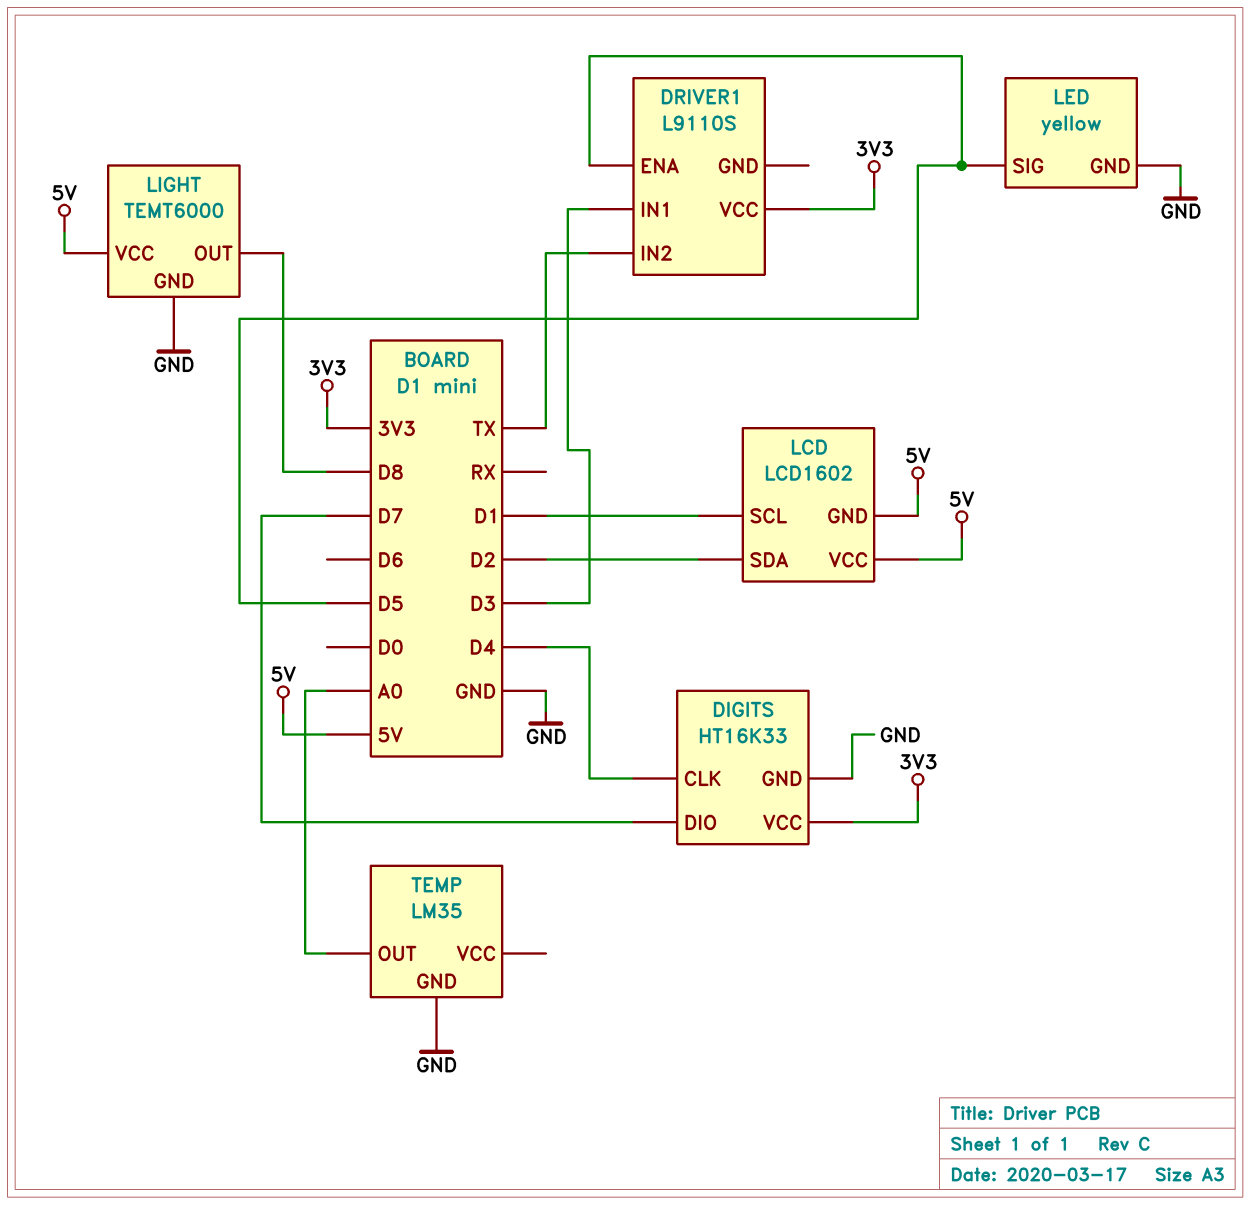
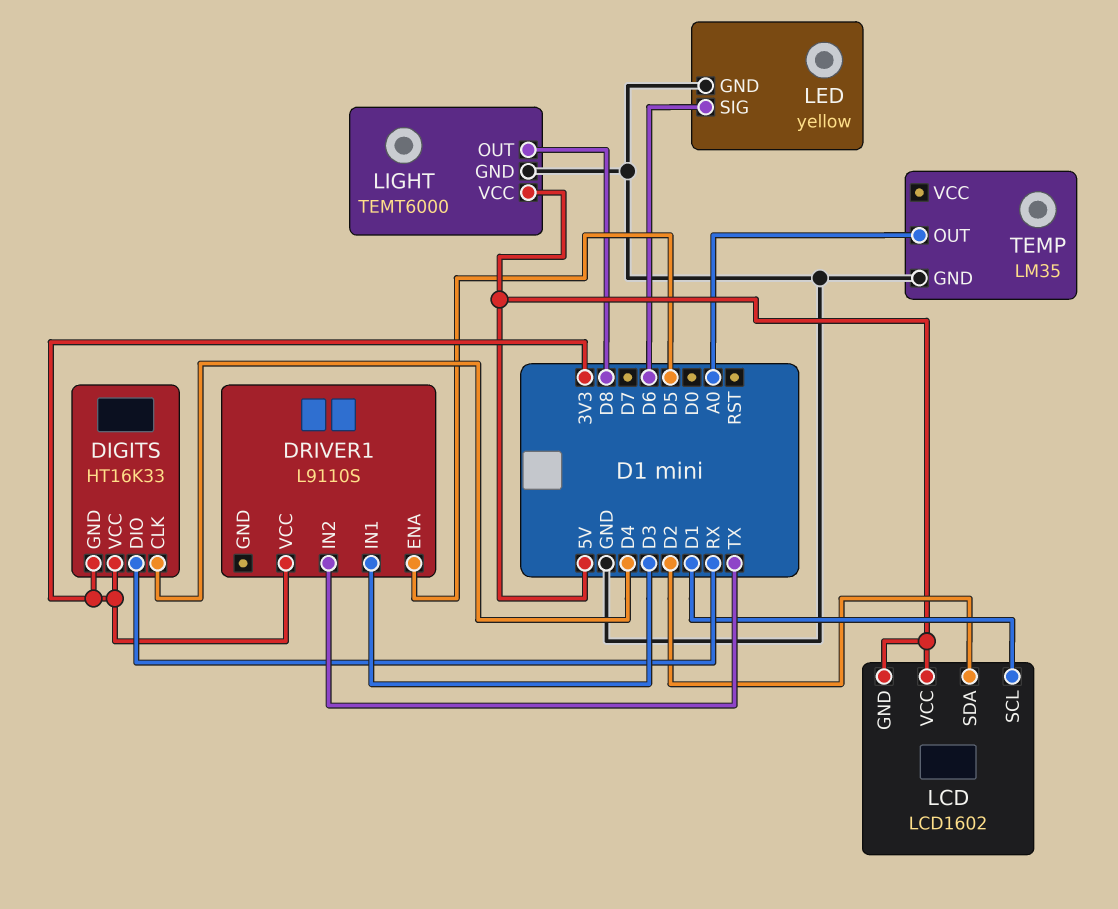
DIGITS pin DIO: D7 -> RX
DIGITS pin GND: GND -> 3V3
LED pin SIG: D5 -> D6

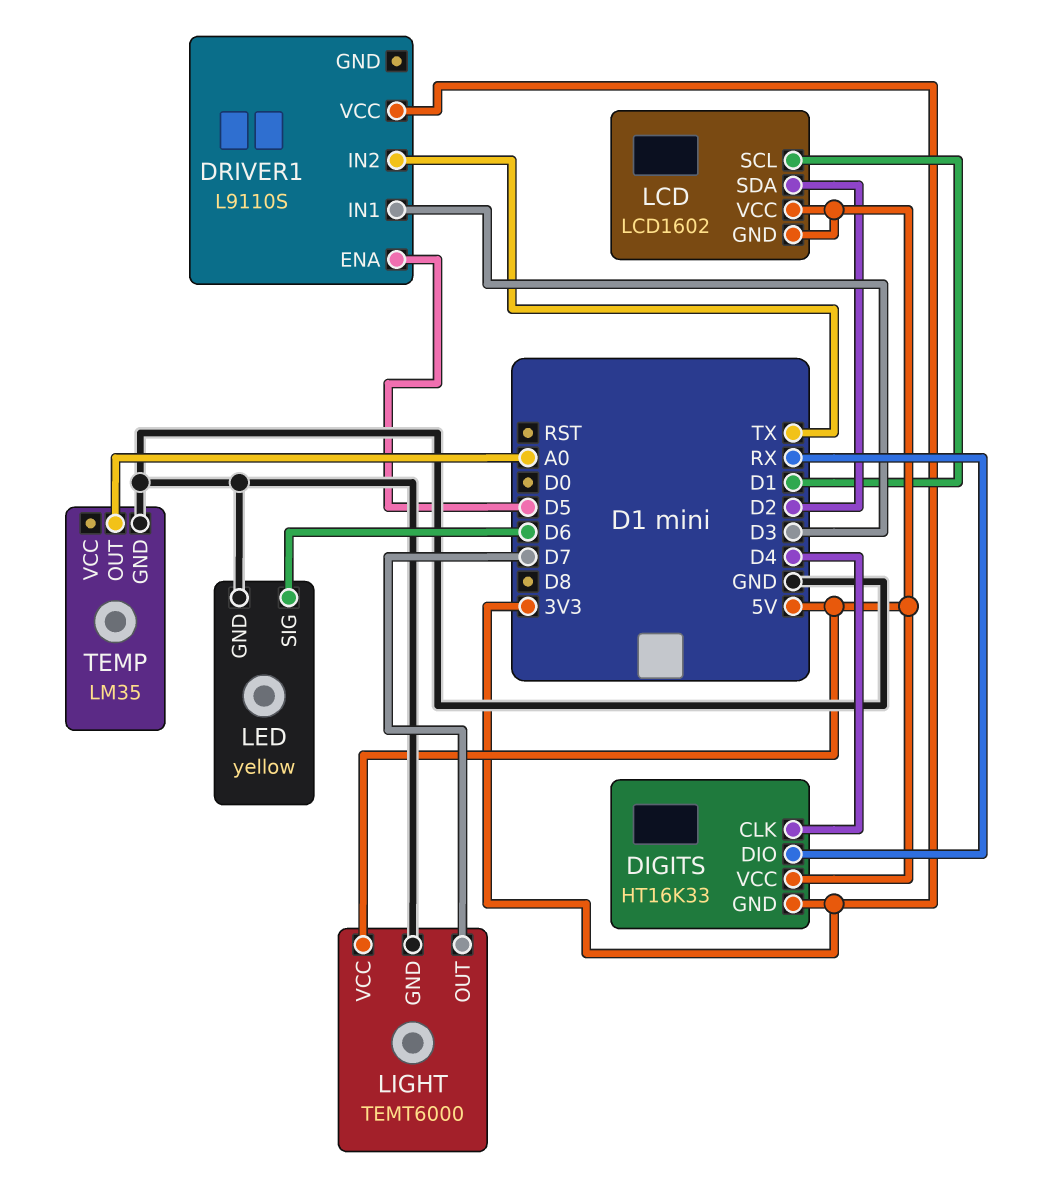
DIGITS pin VCC: 3V3 -> 5V
LIGHT pin OUT: D8 -> D7

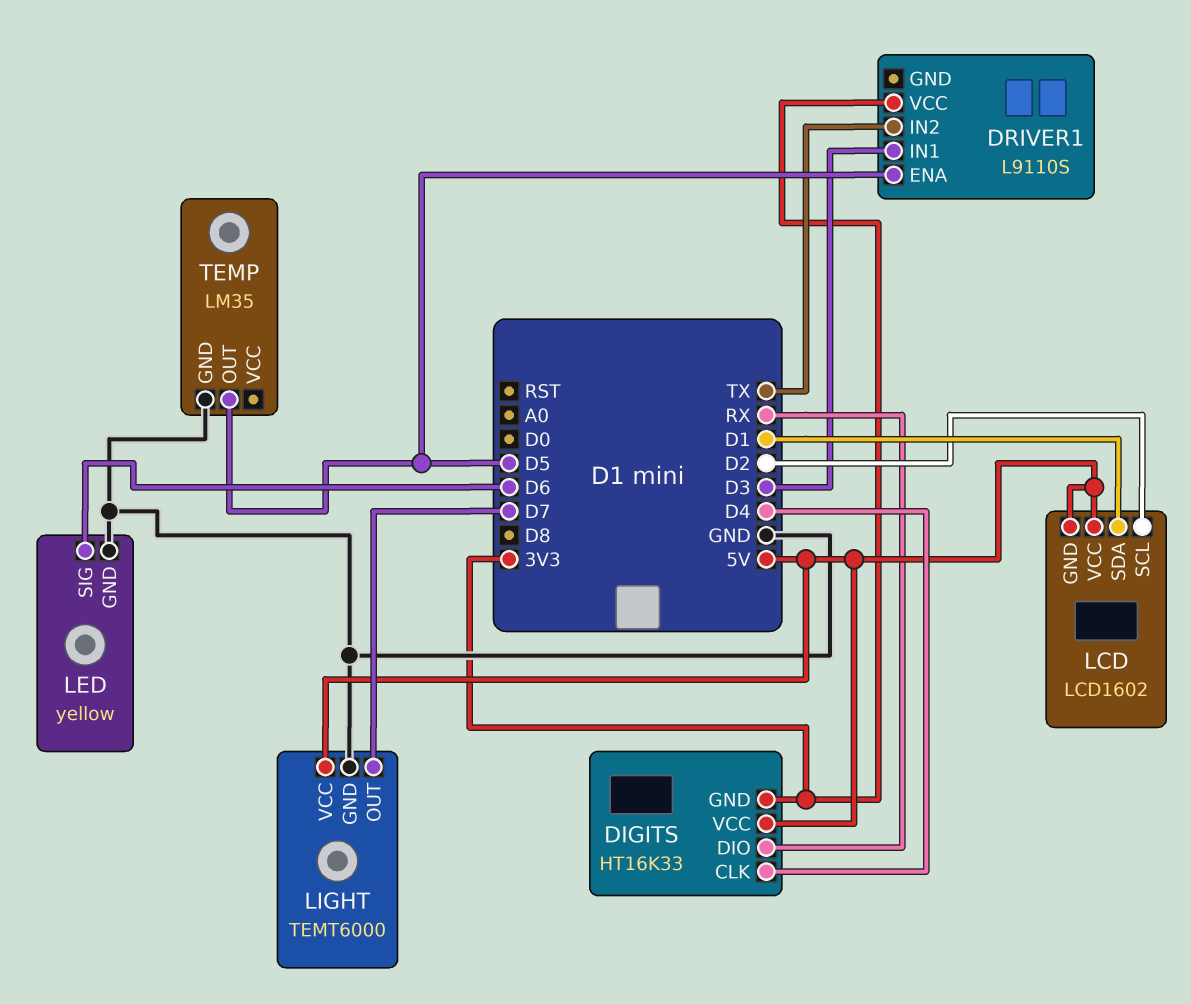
LCD pin SCL: D1 -> D2
LCD pin SDA: D2 -> D1
TEMP pin OUT: A0 -> D5

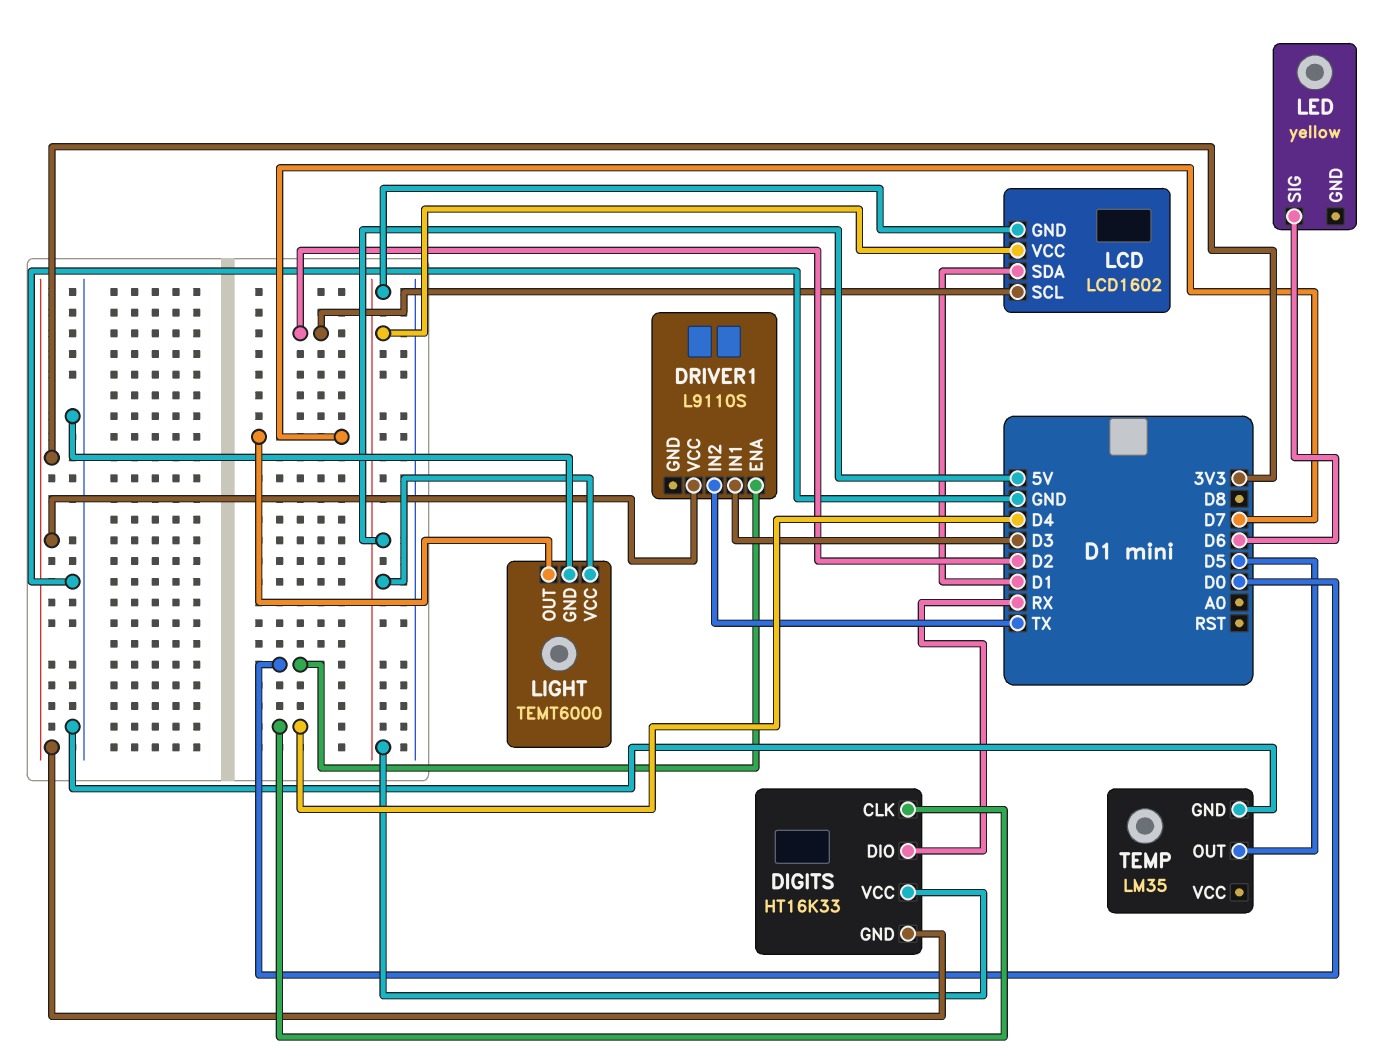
DRIVER1 pin ENA: D5 -> D0
LED pin GND: GND -> none

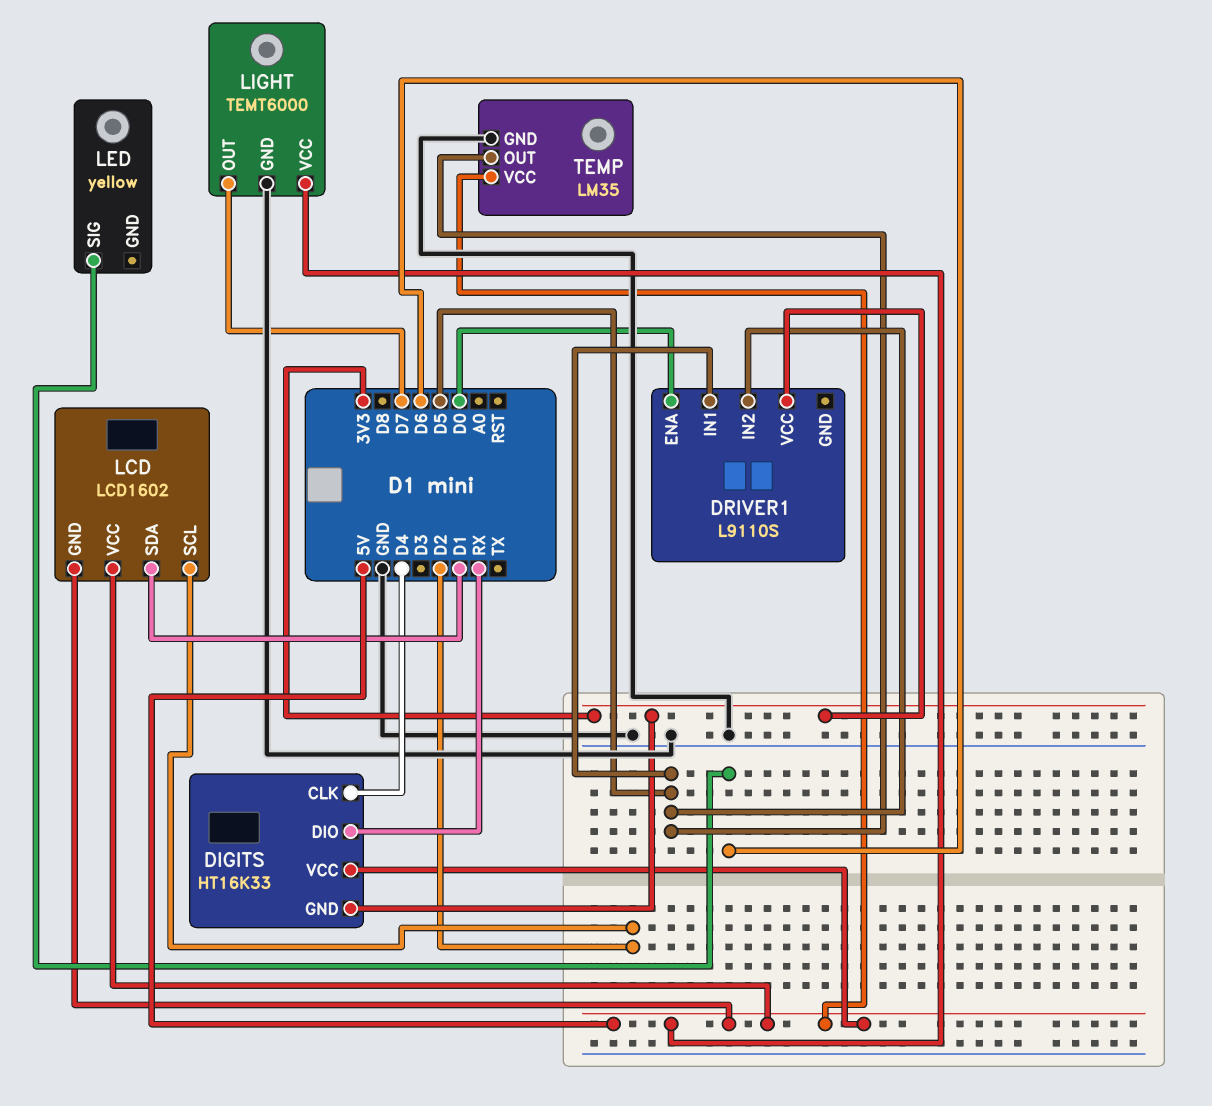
DRIVER1 pin IN1: D3 -> D5
DRIVER1 pin IN2: TX -> D5
TEMP pin VCC: none -> 5V

